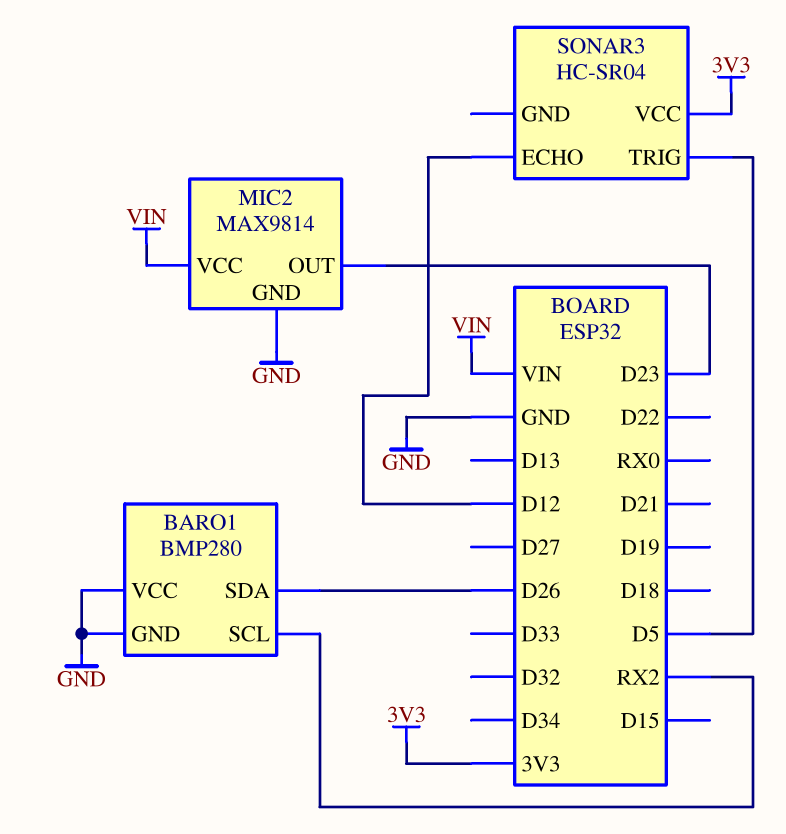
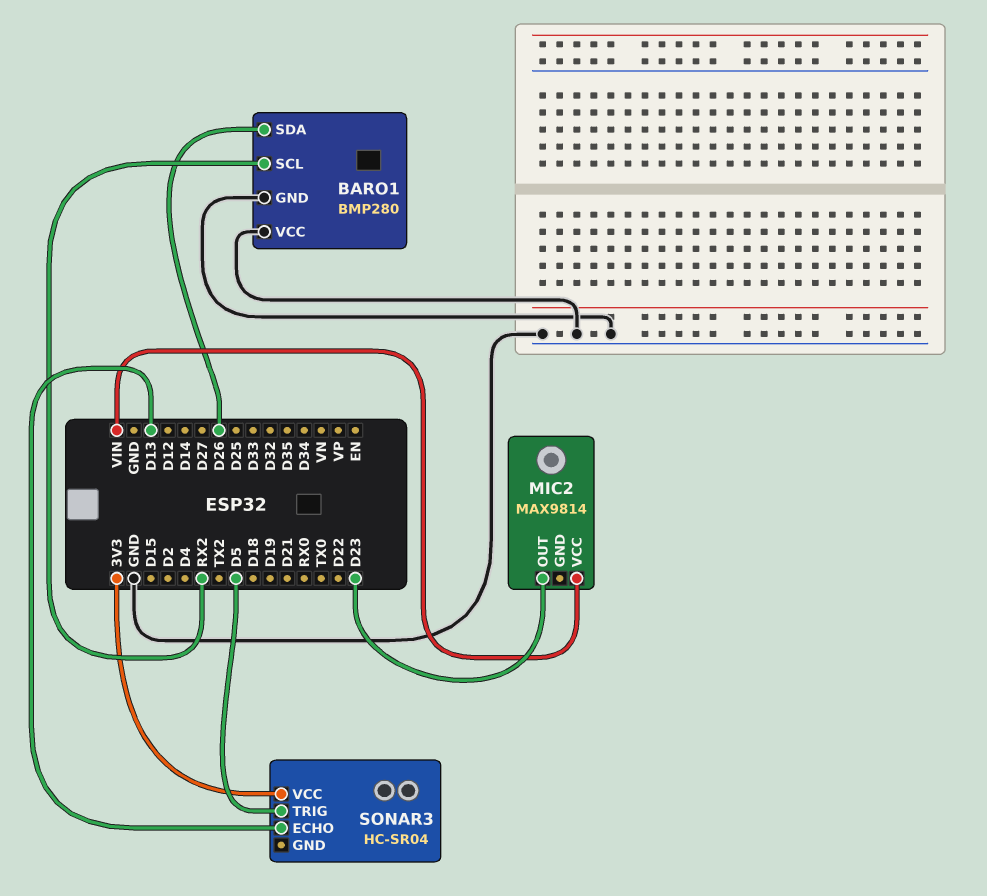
MIC2 pin GND: GND -> none
SONAR3 pin ECHO: D12 -> D13

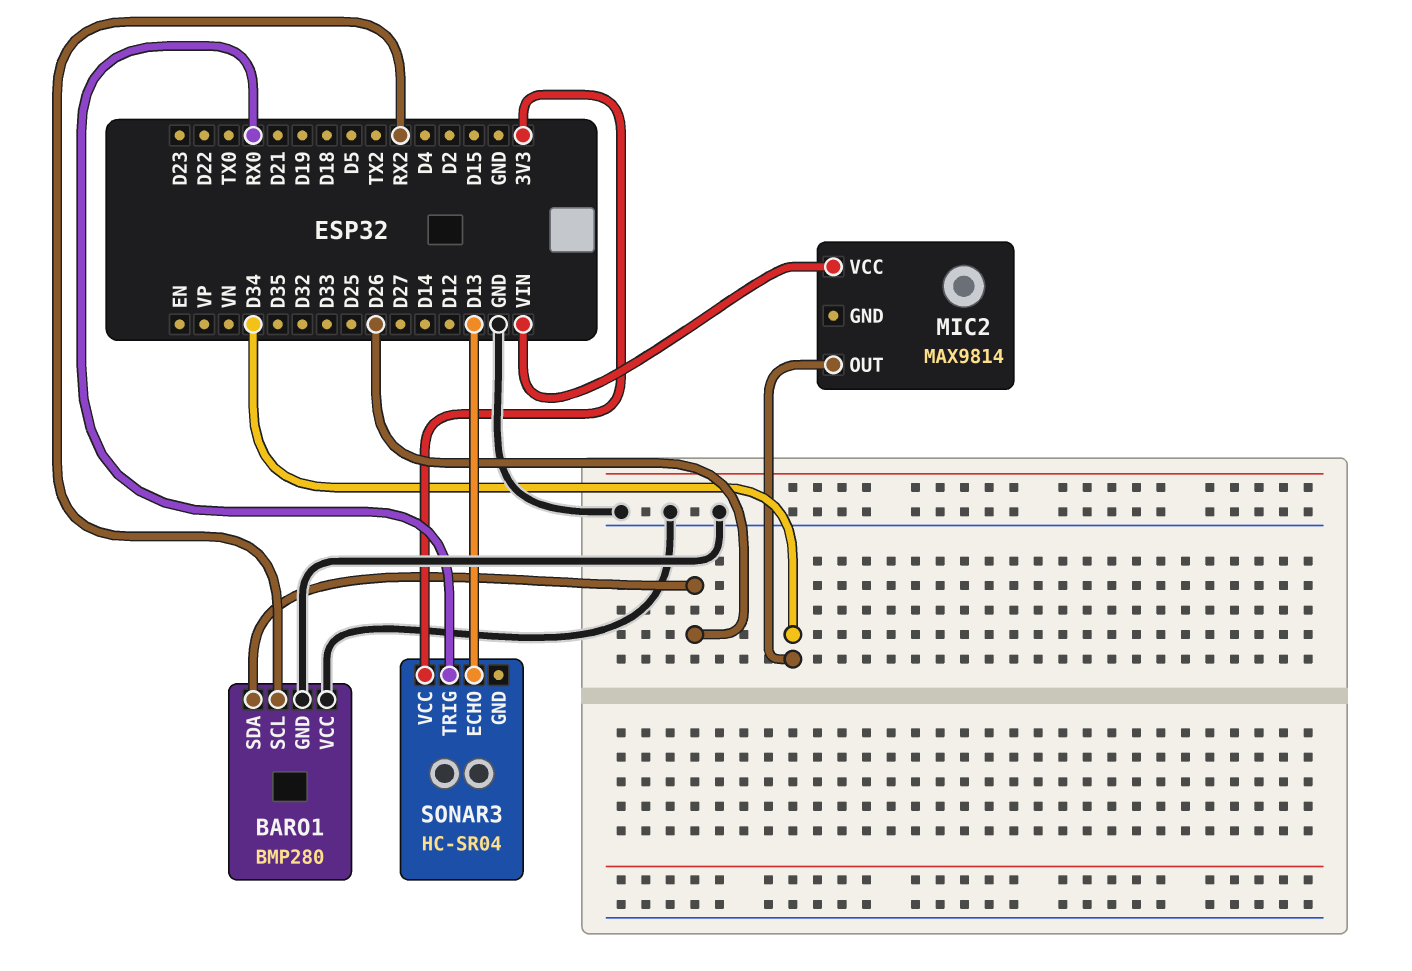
MIC2 pin OUT: D23 -> D34
SONAR3 pin TRIG: D5 -> RX0

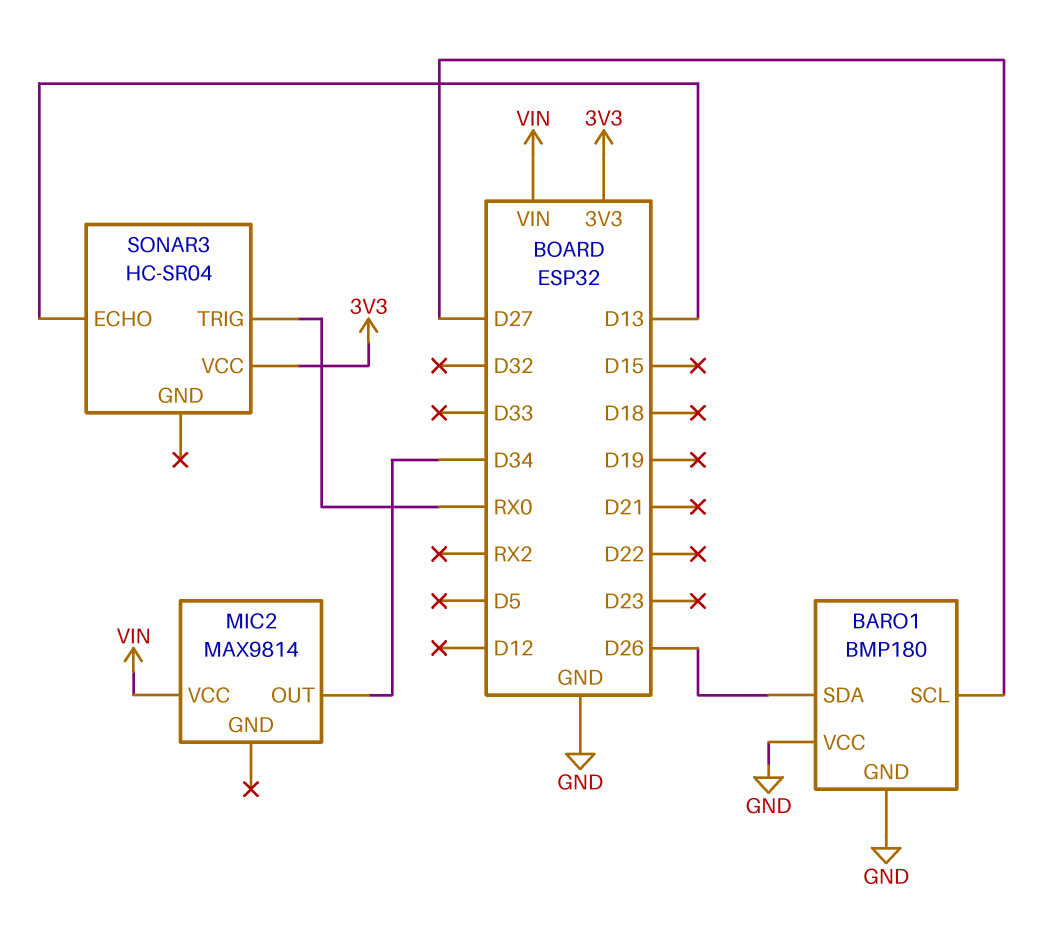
BARO1: BMP280 -> BMP180
BARO1 pin SCL: RX2 -> D27

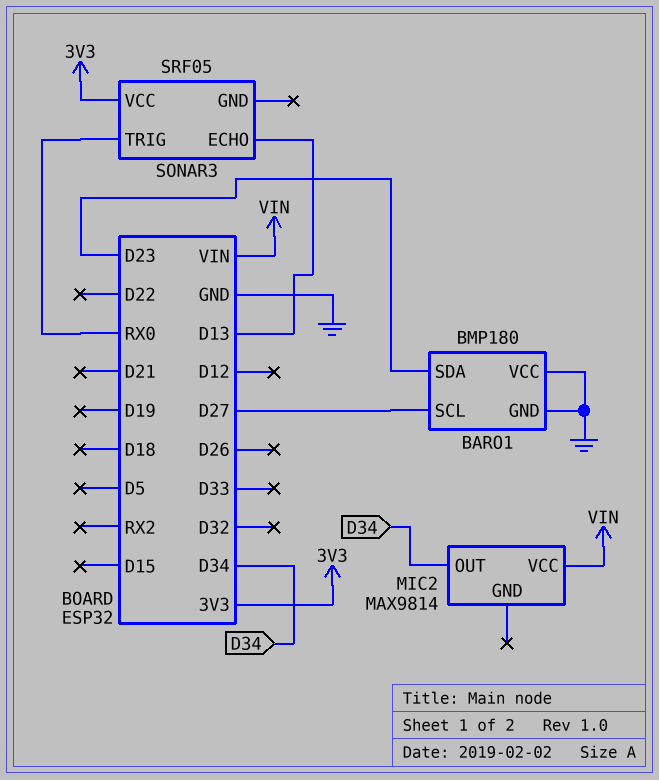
BARO1 pin SDA: D26 -> D23
SONAR3: HC-SR04 -> SRF05

